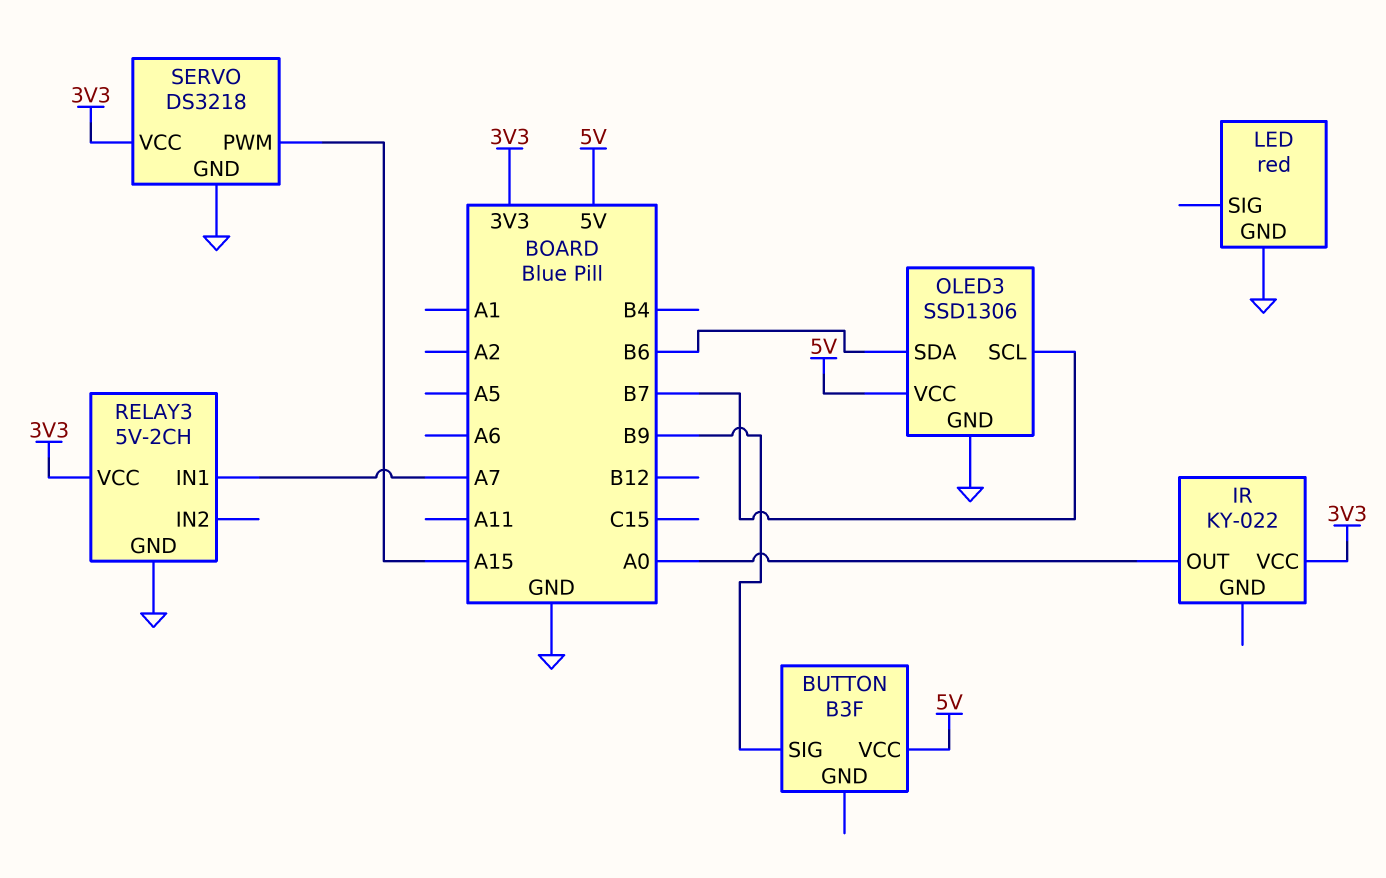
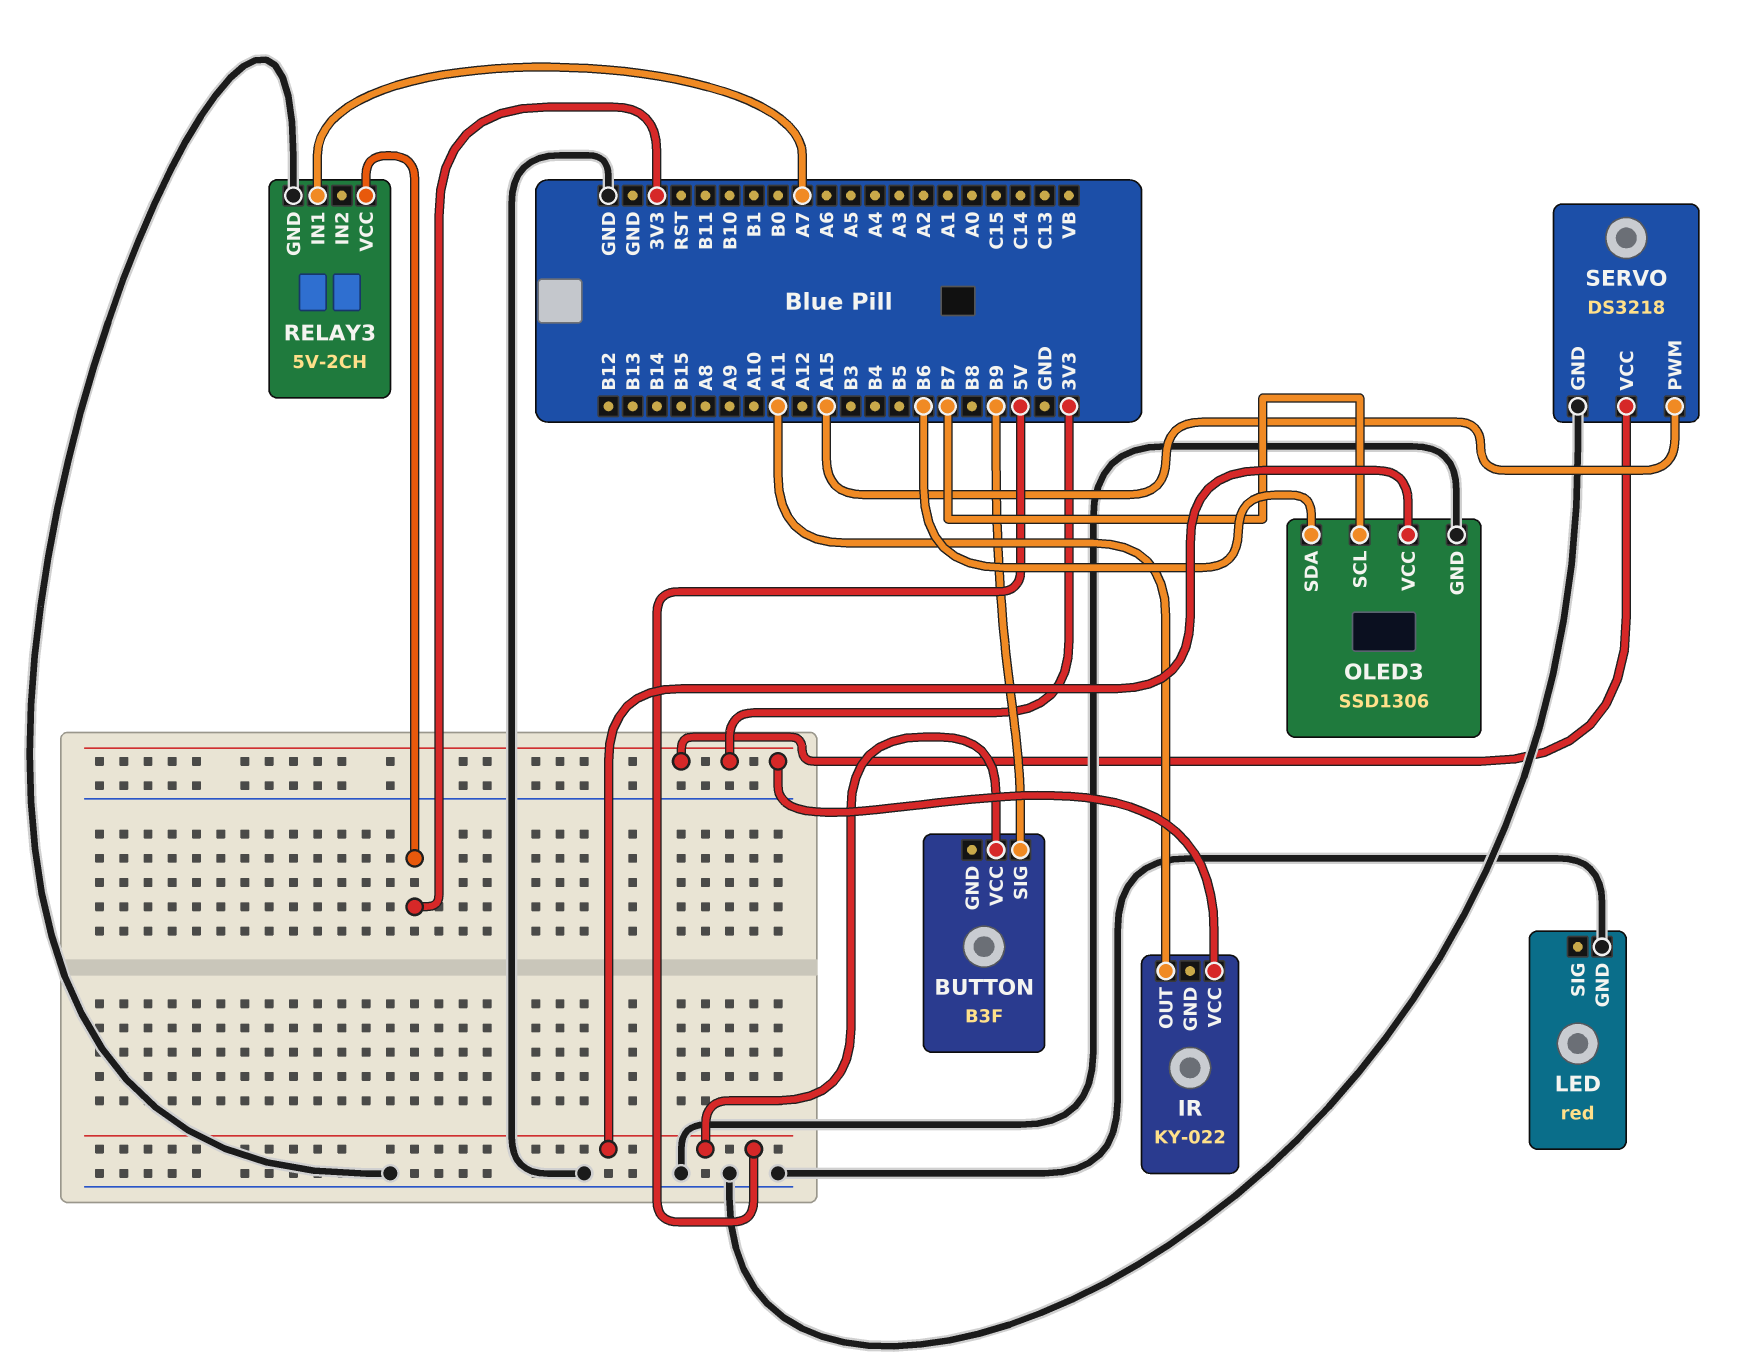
IR pin OUT: A0 -> A11

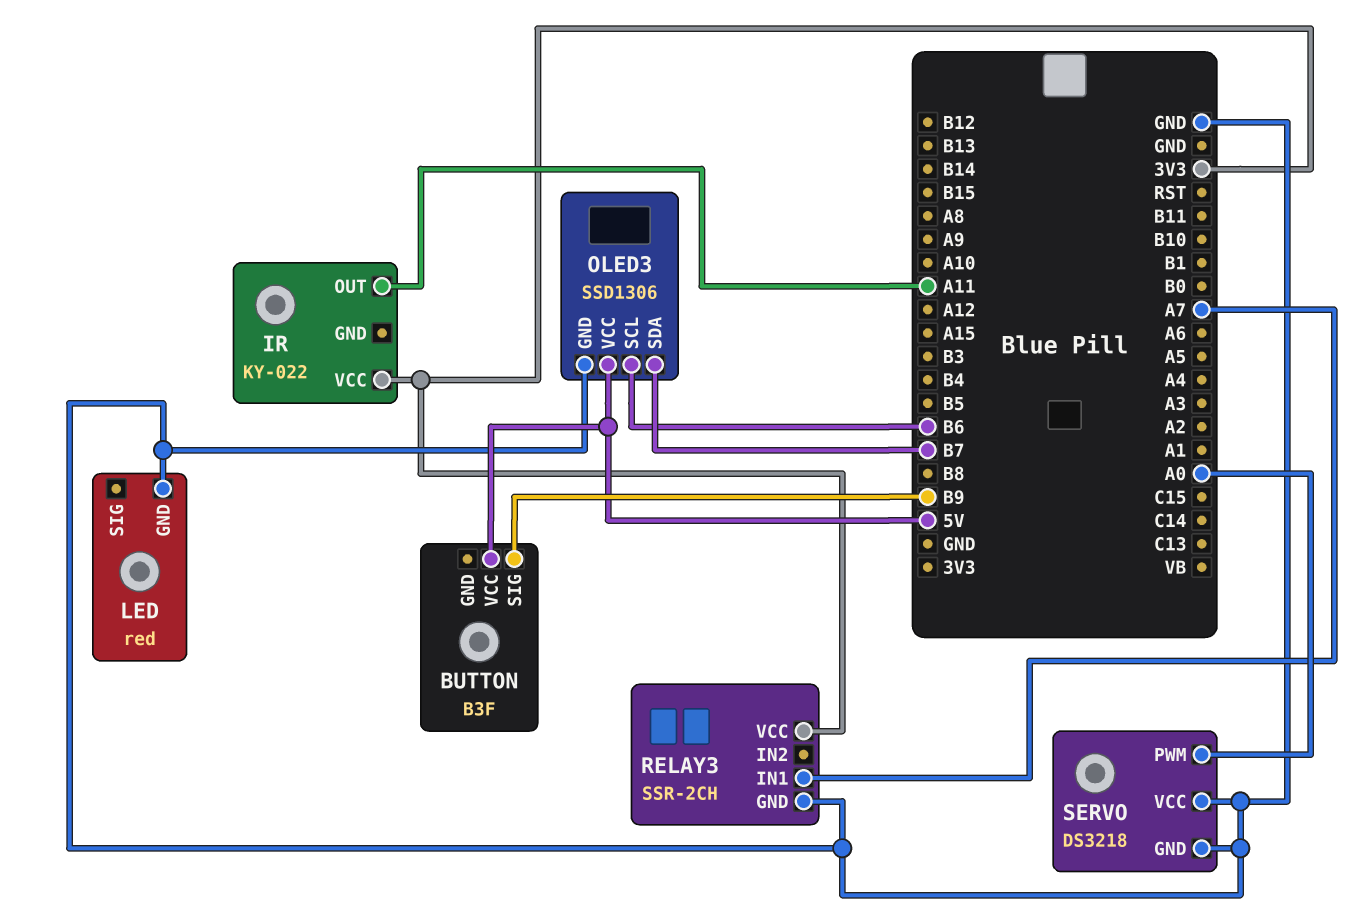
OLED3 pin SCL: B7 -> B6
OLED3 pin SDA: B6 -> B7
RELAY3: 5V-2CH -> SSR-2CH
SERVO pin PWM: A15 -> A0
SERVO pin VCC: 3V3 -> GND

